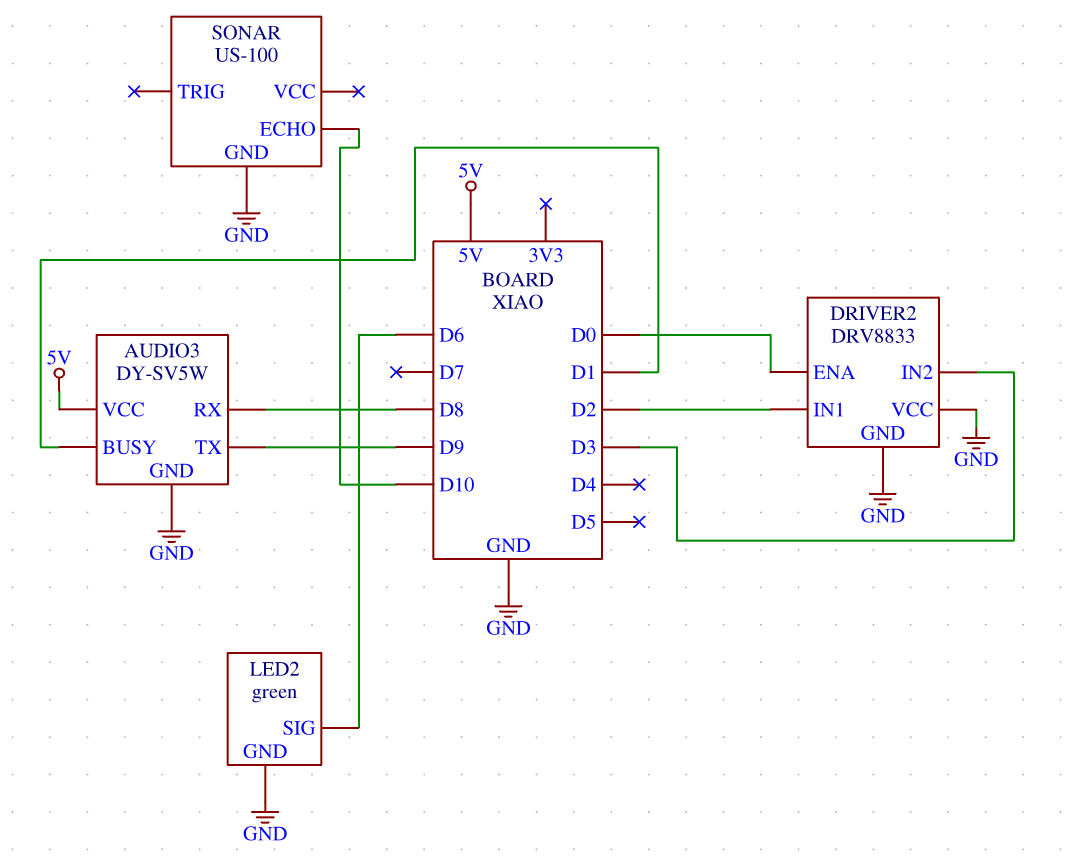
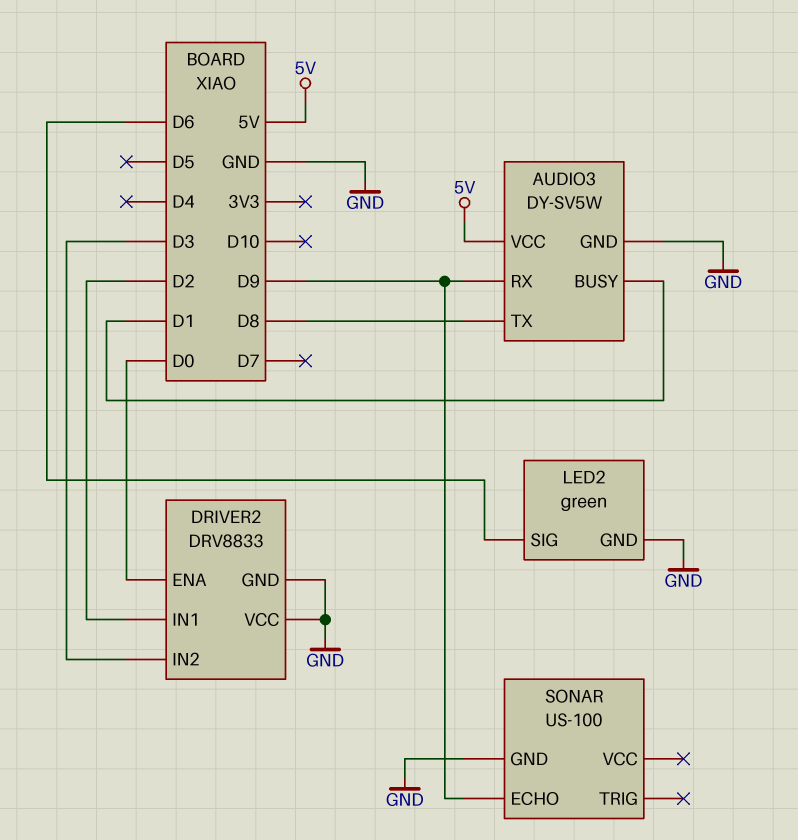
AUDIO3 pin RX: D8 -> D9
AUDIO3 pin TX: D9 -> D8
SONAR pin ECHO: D10 -> D9

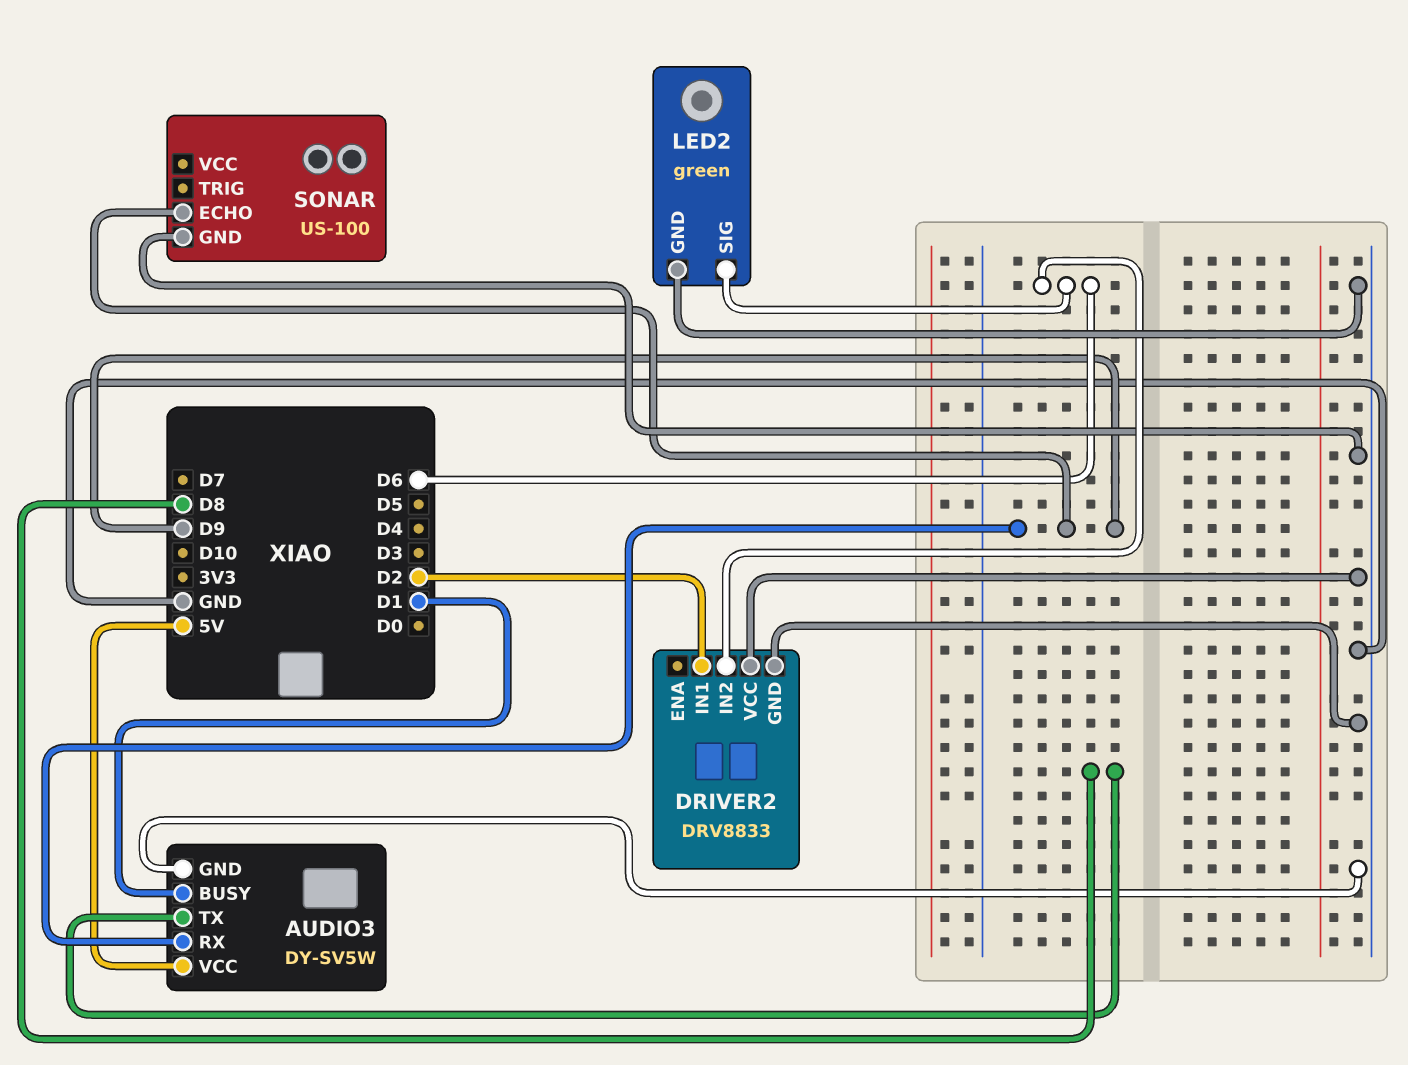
DRIVER2 pin ENA: D0 -> none
DRIVER2 pin IN2: D3 -> D6

